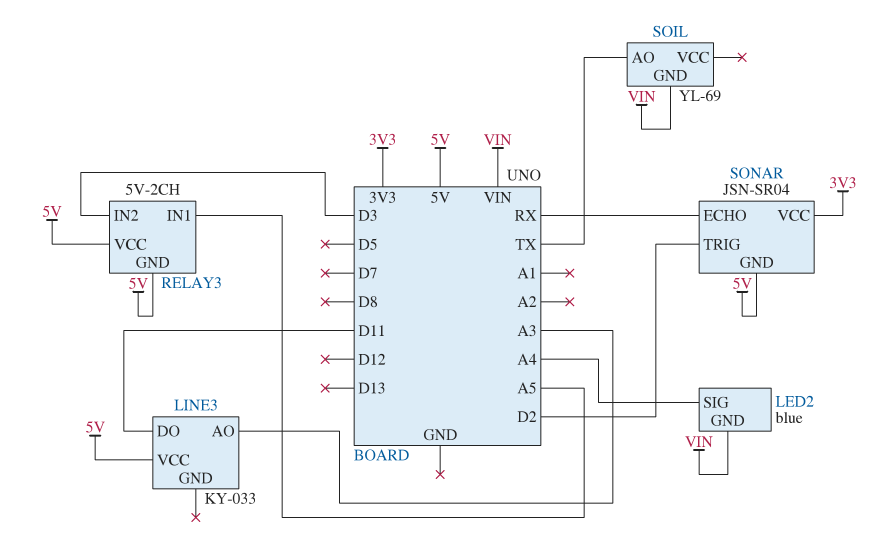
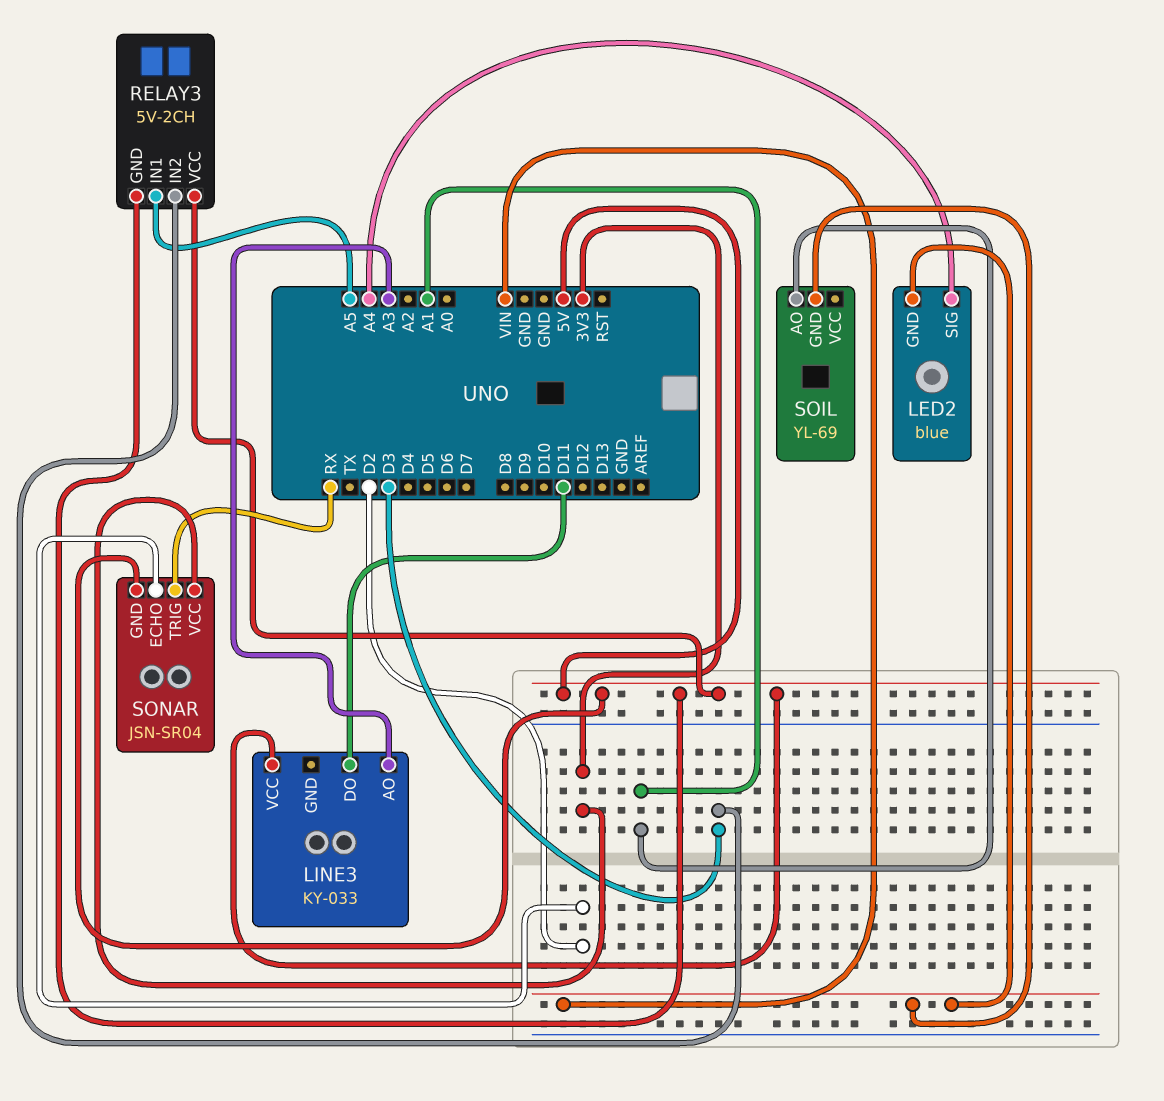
SOIL pin AO: TX -> A1
SONAR pin ECHO: RX -> D2
SONAR pin TRIG: D2 -> RX

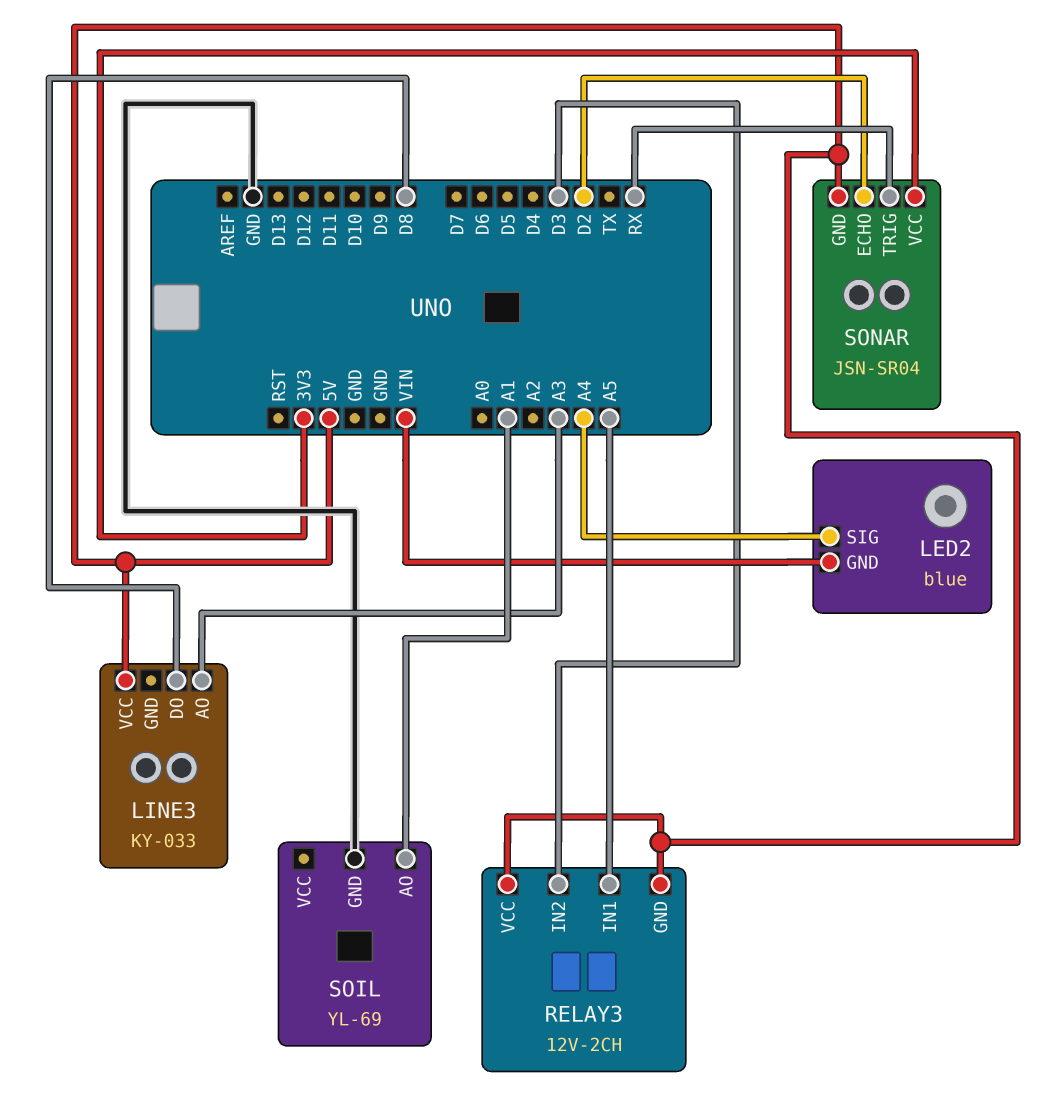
LINE3 pin DO: D11 -> D8
RELAY3: 5V-2CH -> 12V-2CH
SOIL pin GND: VIN -> GND

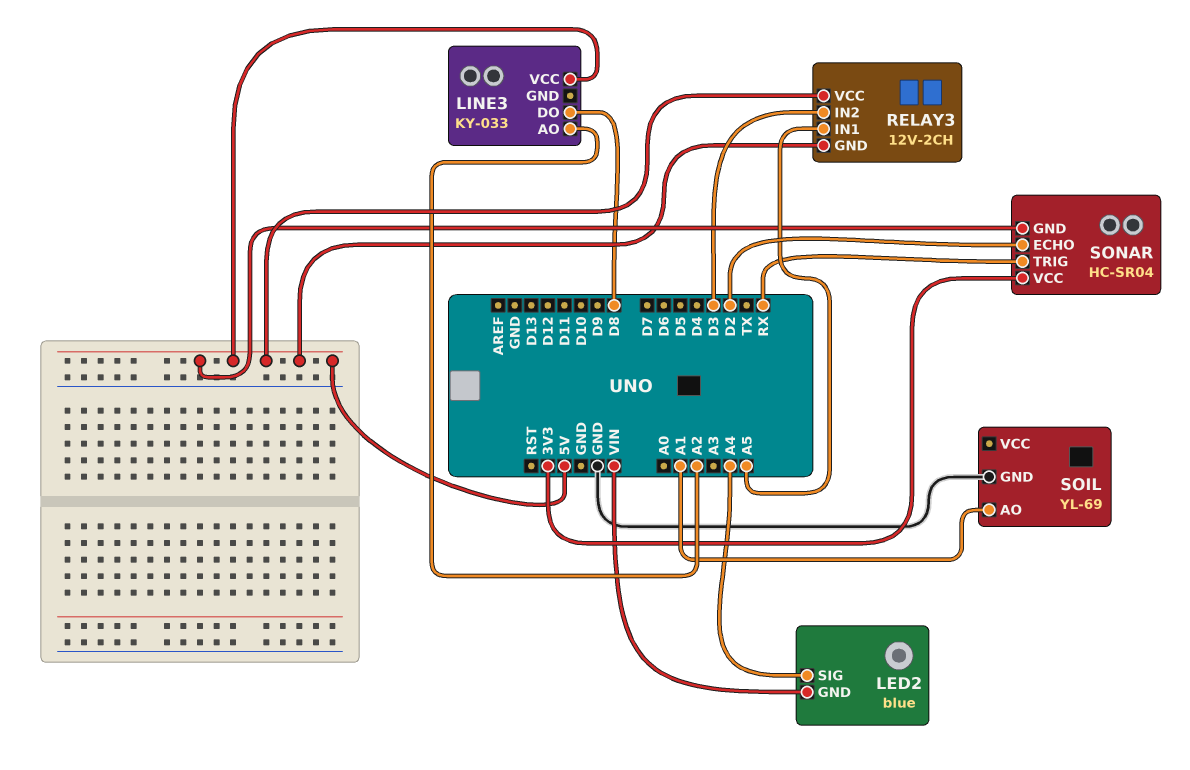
LINE3 pin AO: A3 -> A2
SONAR: JSN-SR04 -> HC-SR04

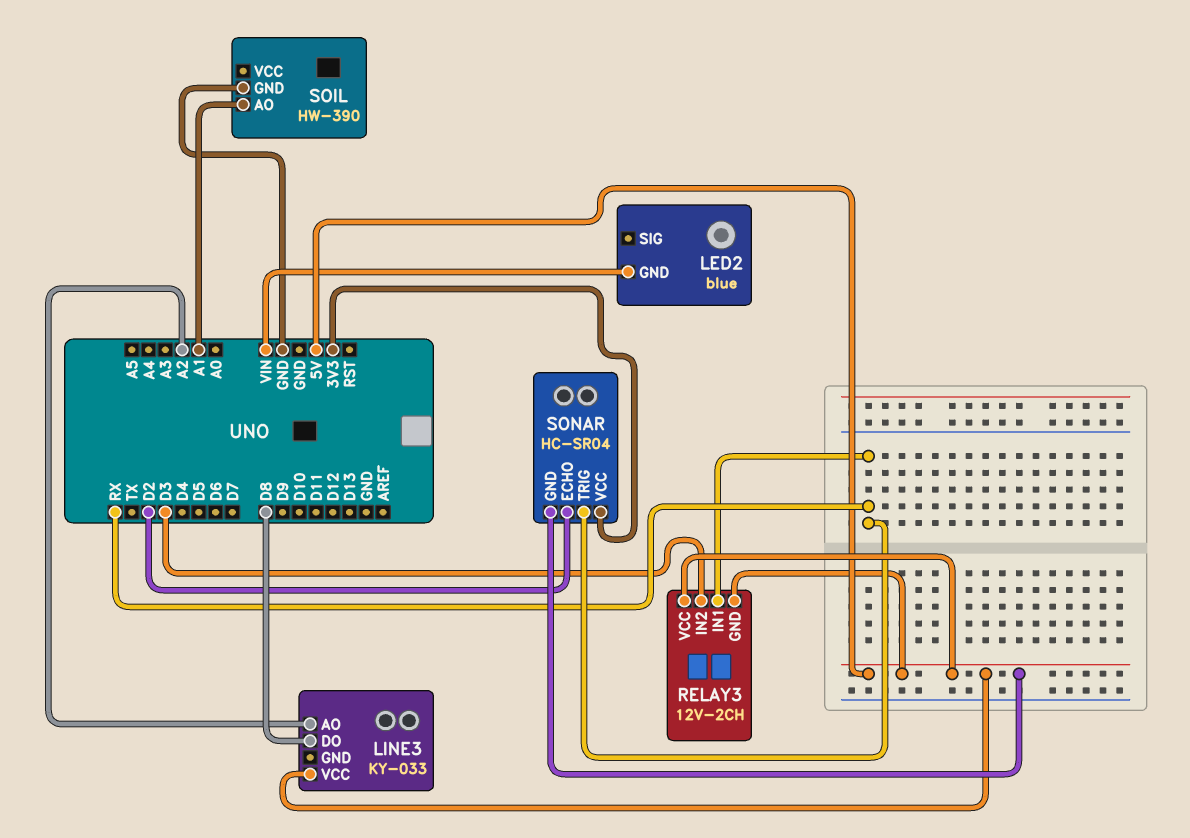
LED2 pin SIG: A4 -> none
RELAY3 pin IN1: A5 -> RX
SOIL: YL-69 -> HW-390

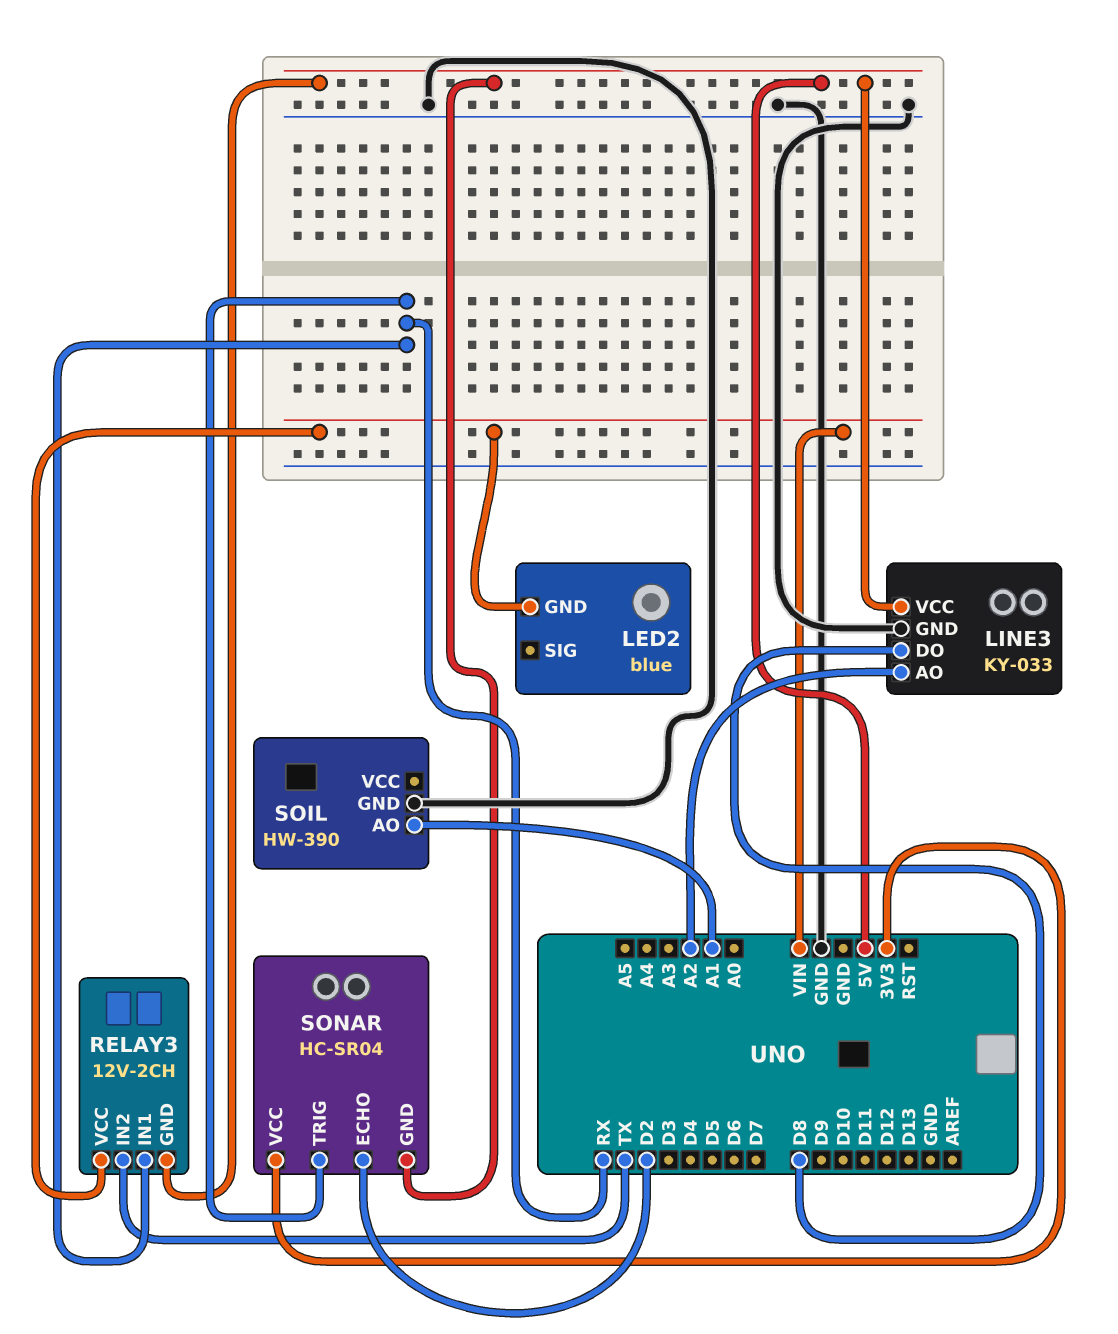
LINE3 pin GND: none -> GND
RELAY3 pin IN2: D3 -> TX
RELAY3 pin VCC: 5V -> VIN

